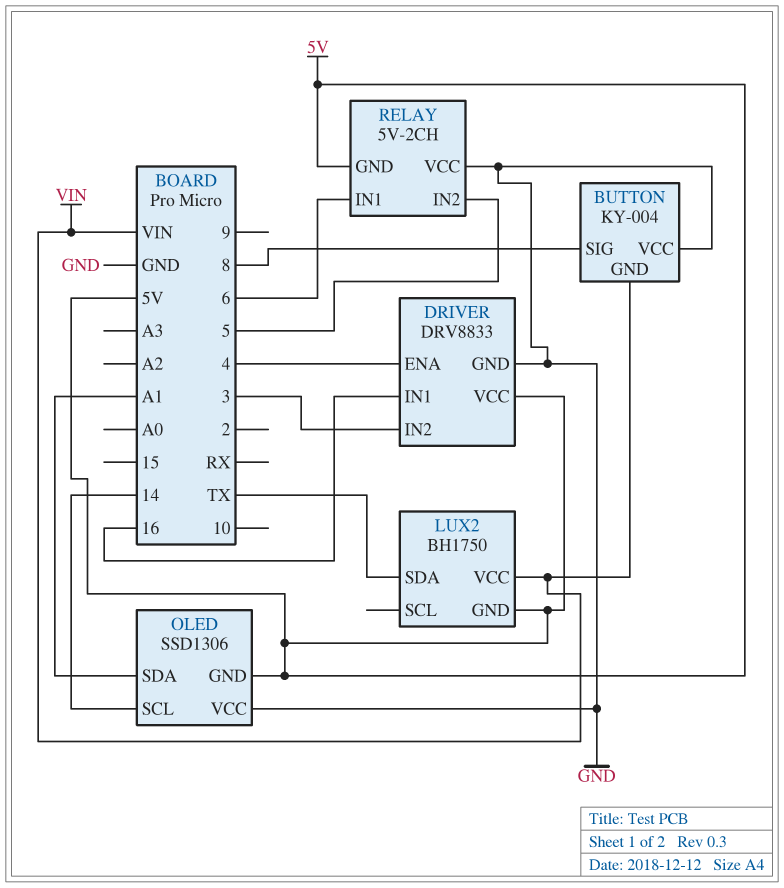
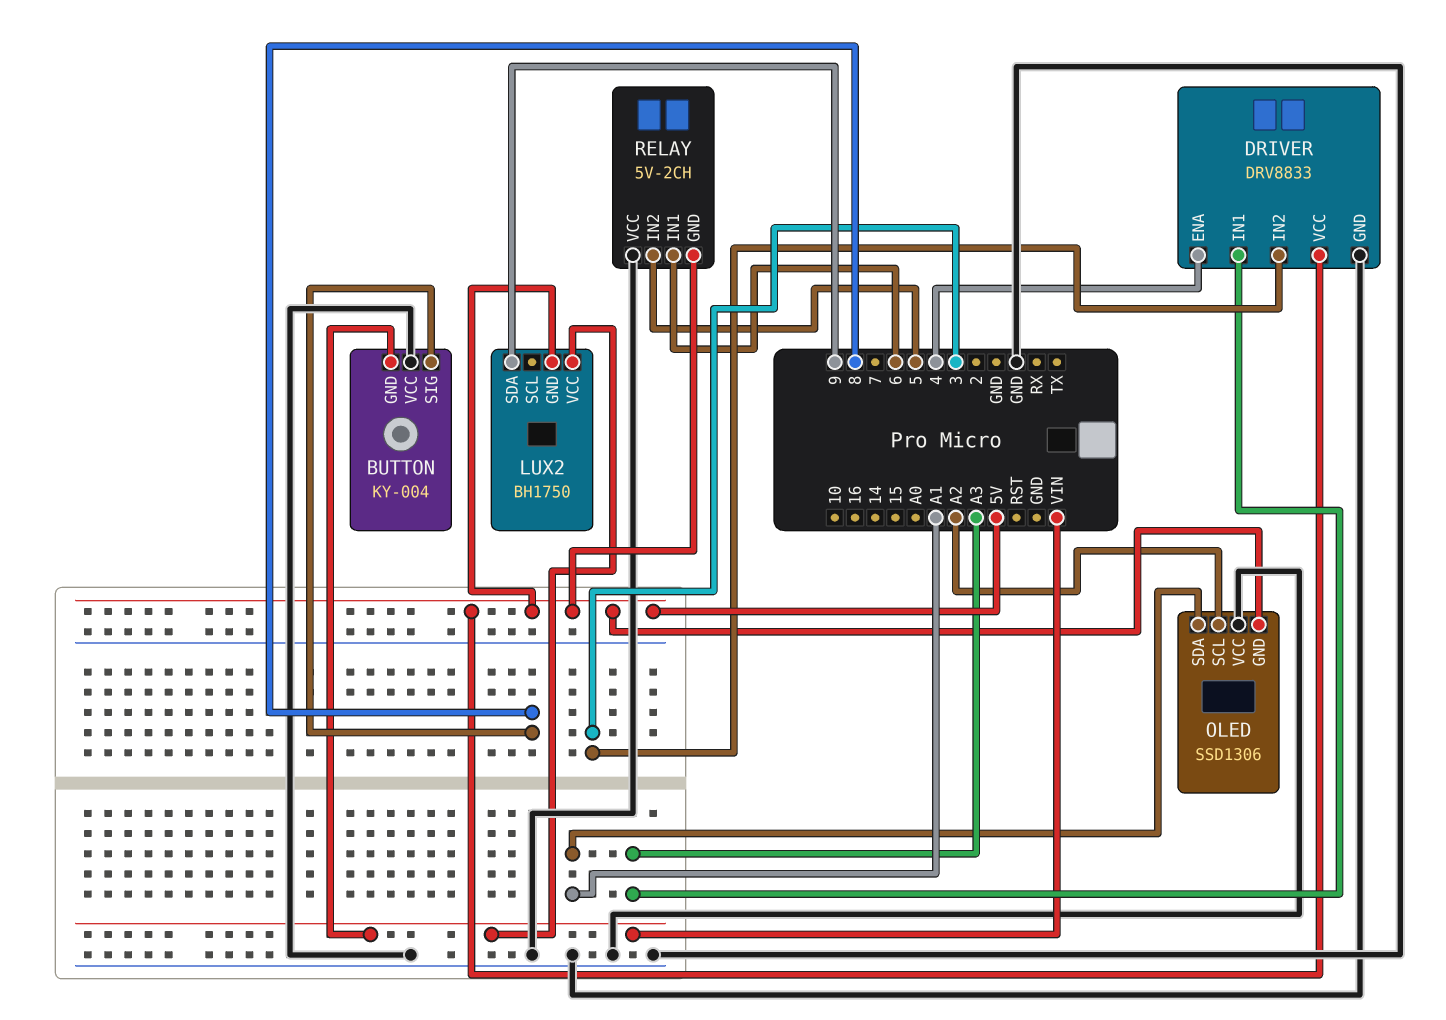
DRIVER pin IN1: 16 -> A3
LUX2 pin SDA: TX -> 9
OLED pin SCL: 14 -> A2

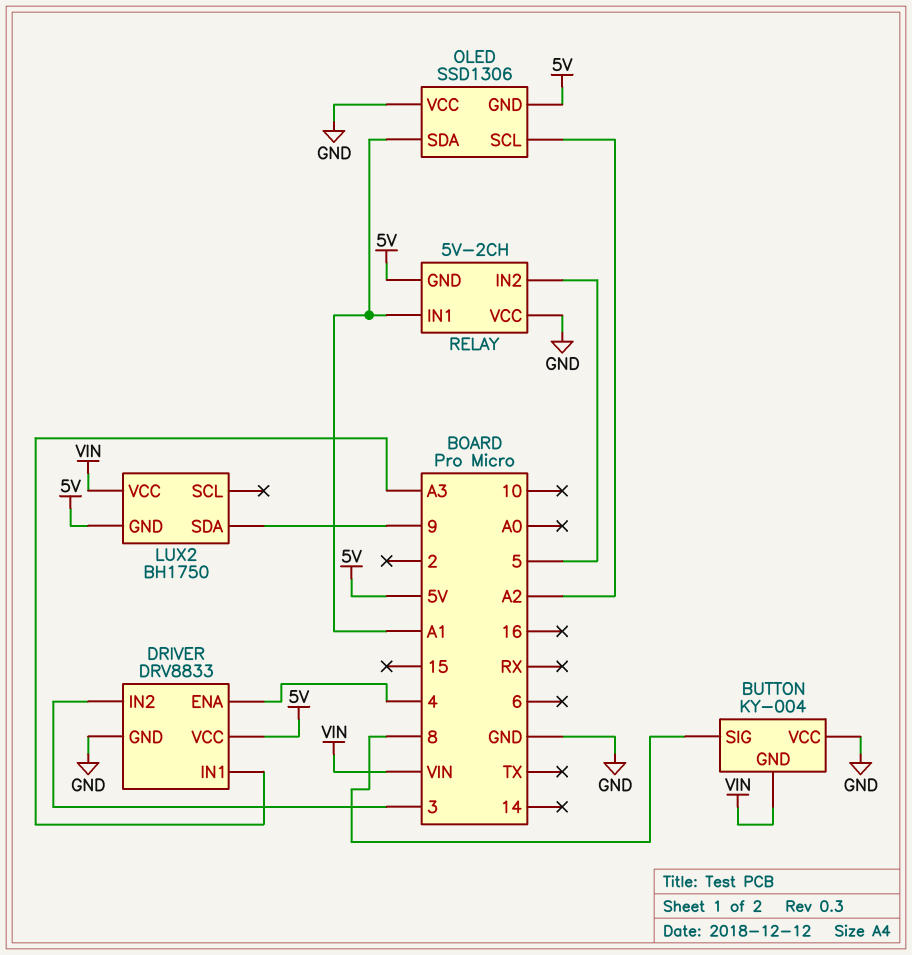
RELAY pin IN1: 6 -> A1

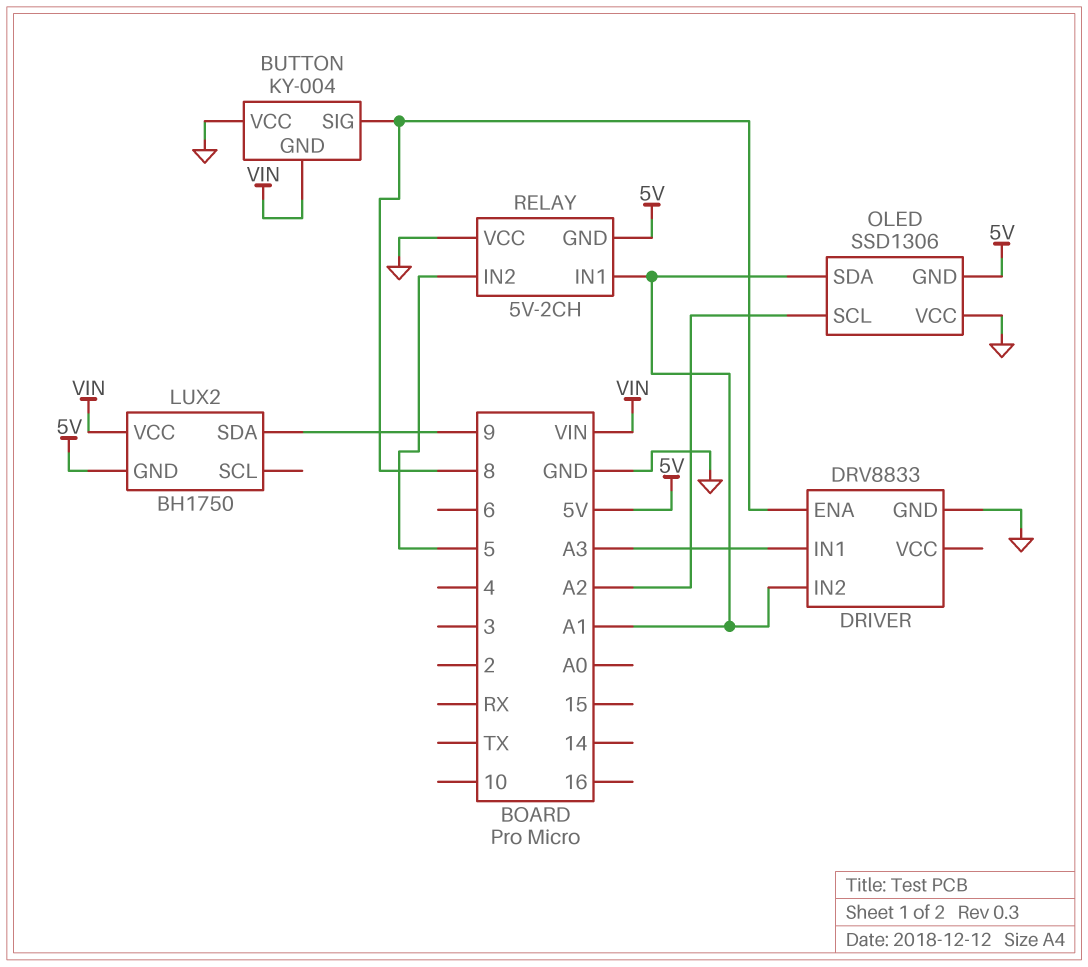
DRIVER pin ENA: 4 -> 8
DRIVER pin IN2: 3 -> A1
DRIVER pin VCC: 5V -> none

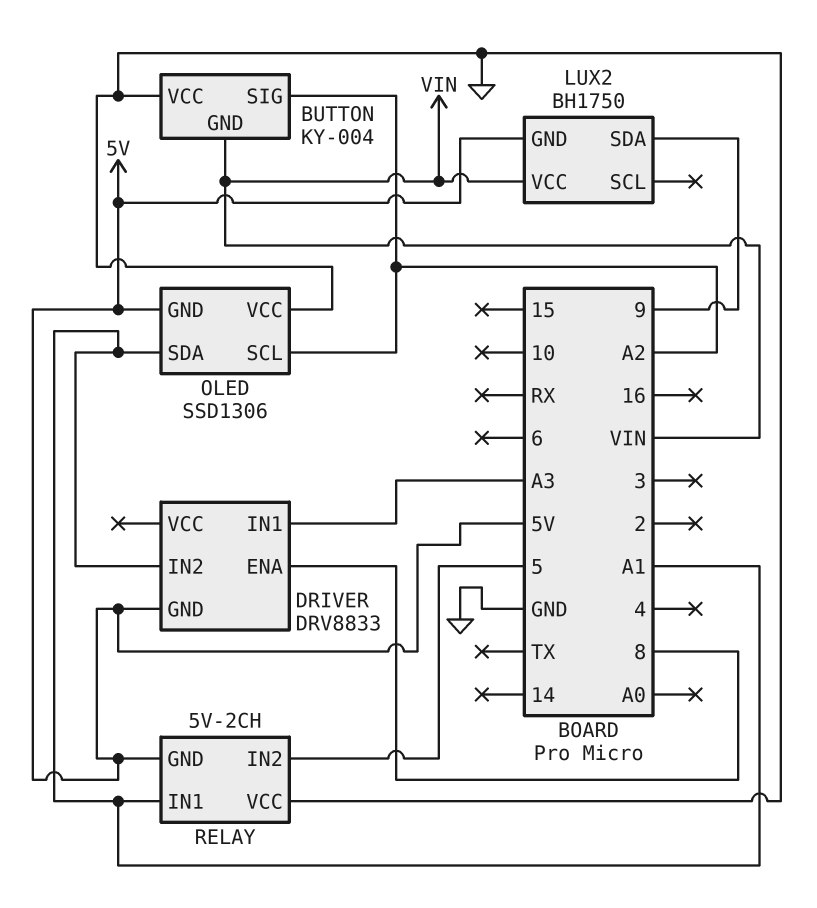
BUTTON pin SIG: 8 -> A2
DRIVER pin GND: GND -> 5V

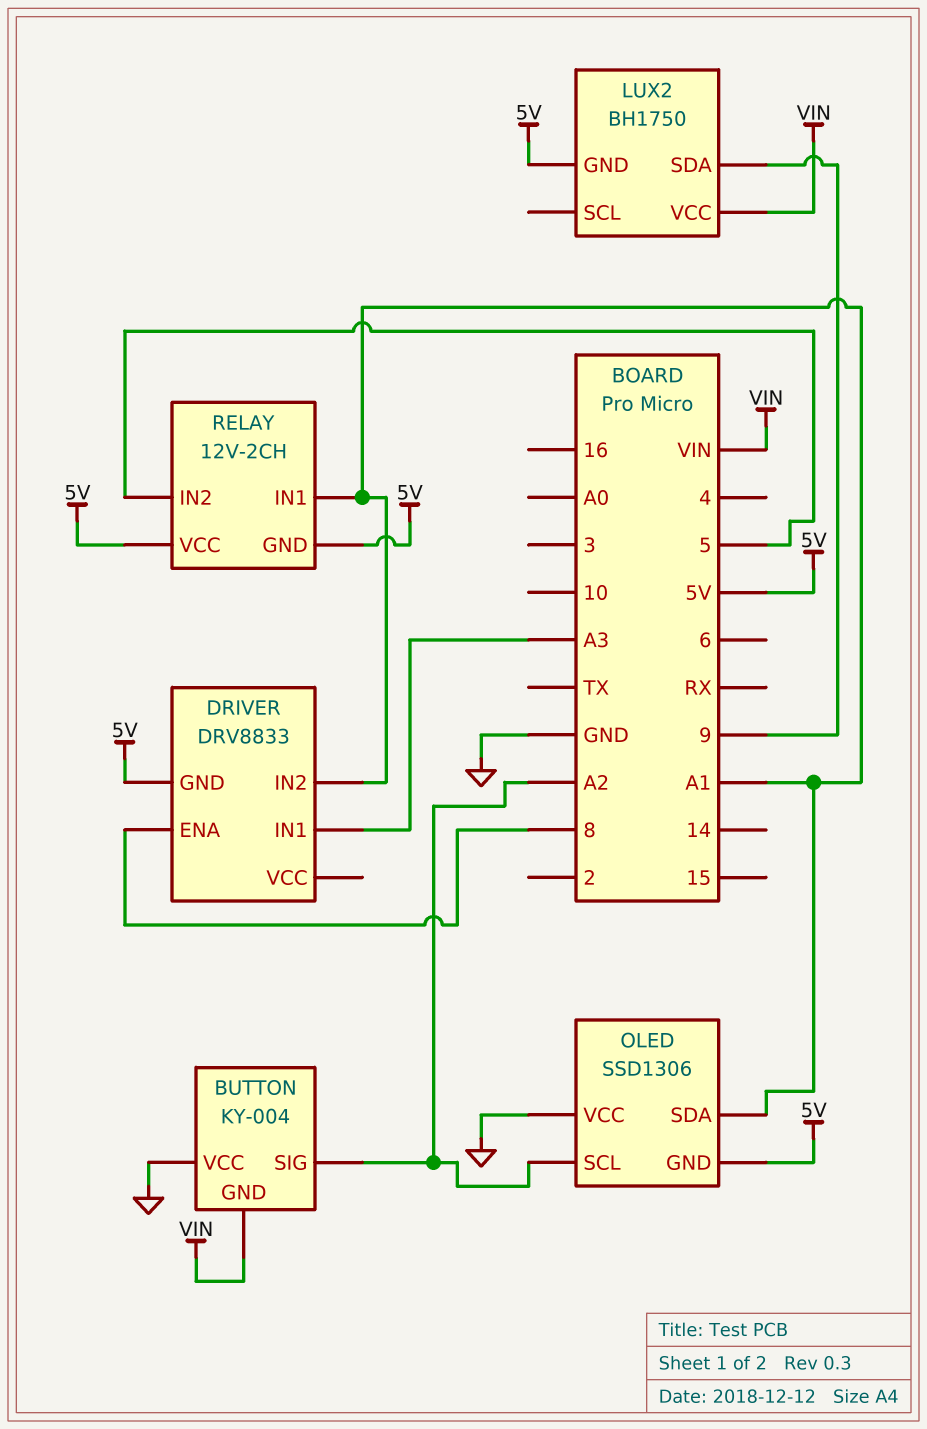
RELAY: 5V-2CH -> 12V-2CH
RELAY pin VCC: GND -> 5V

